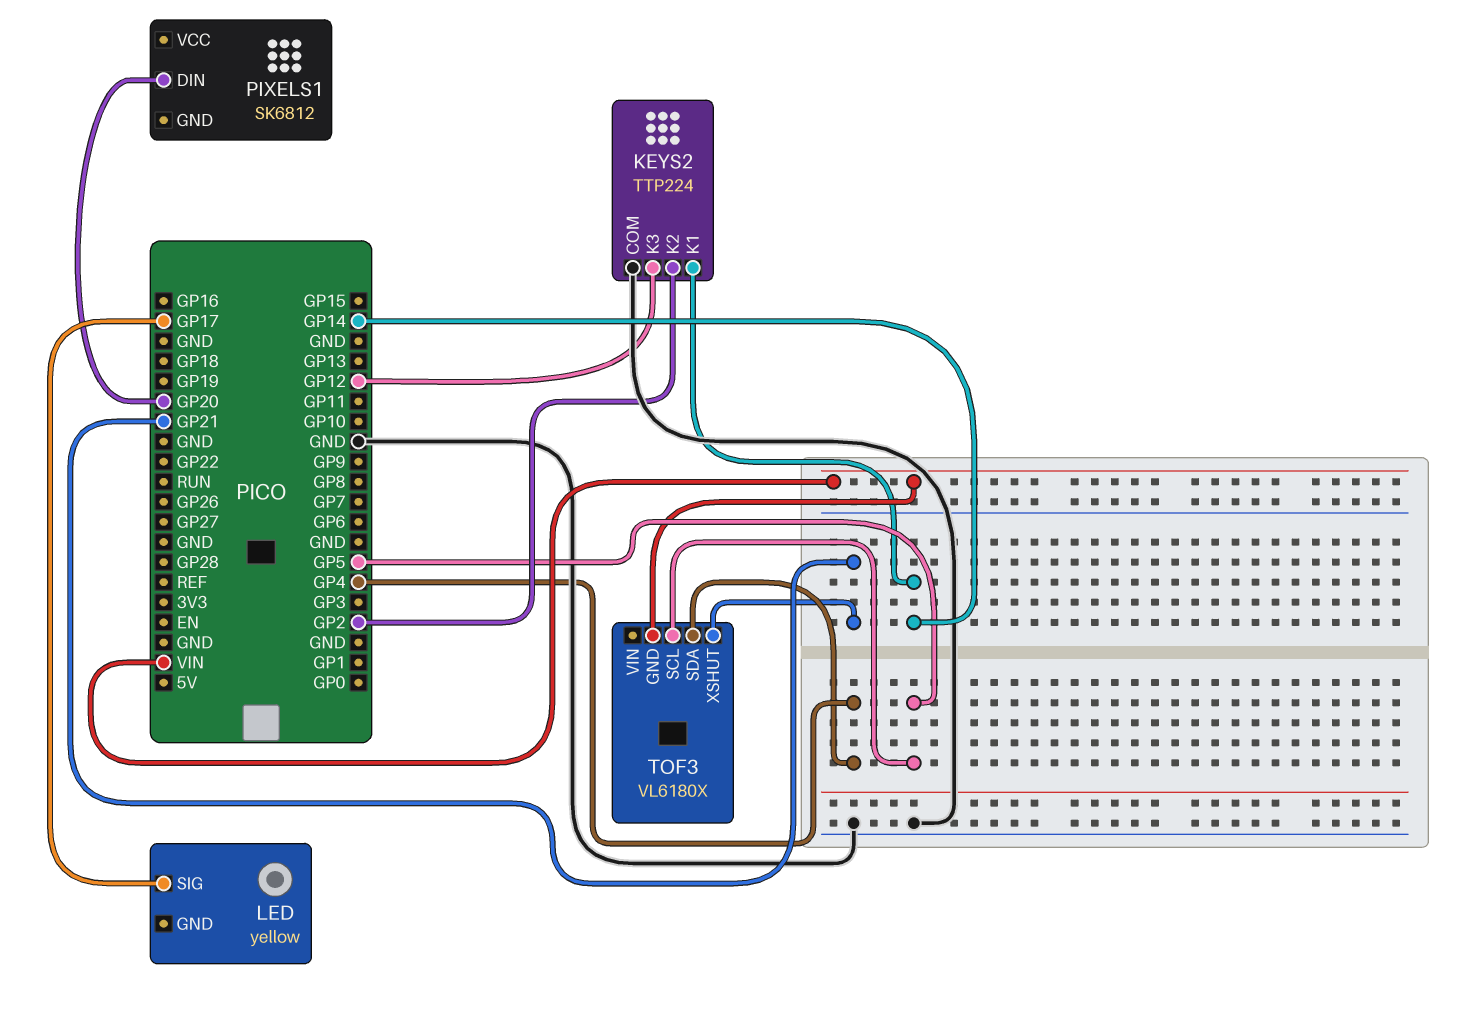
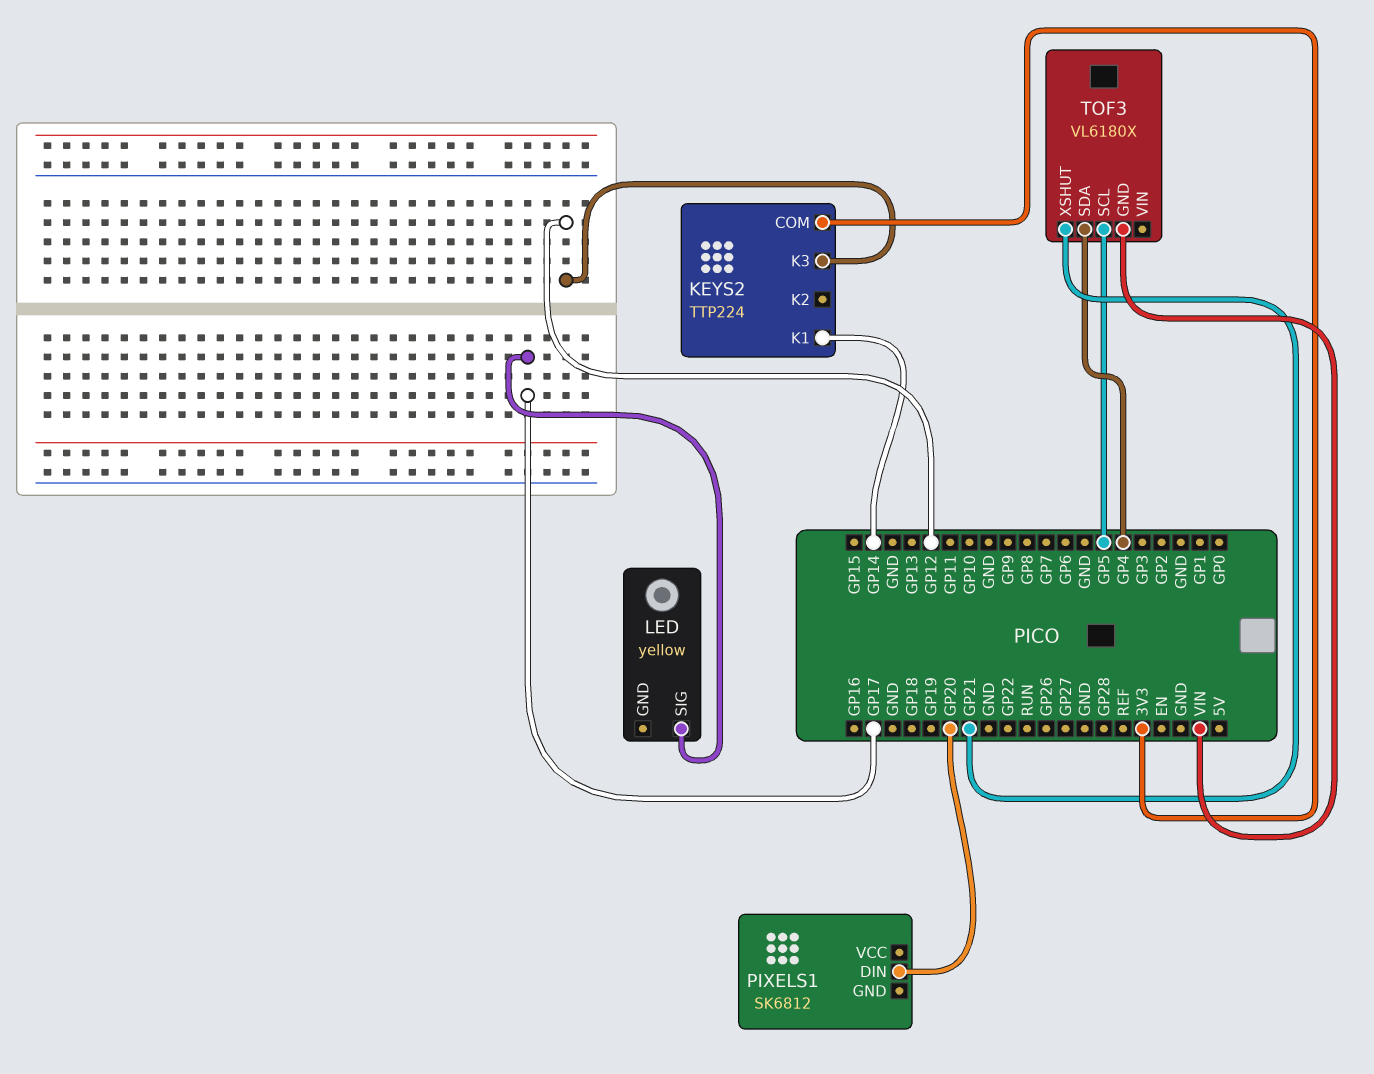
KEYS2 pin COM: GND -> 3V3
KEYS2 pin K2: GP2 -> none

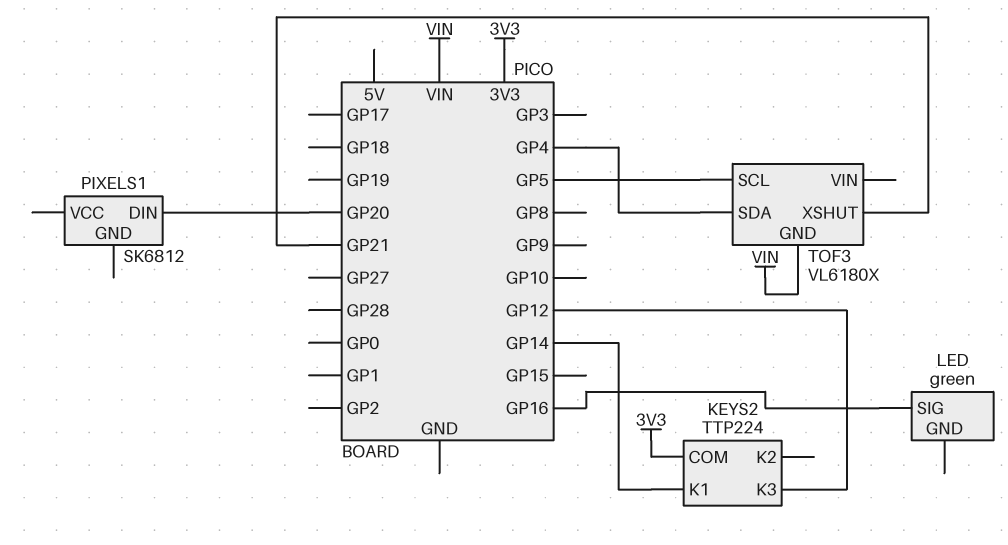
LED: yellow -> green
LED pin SIG: GP17 -> GP16

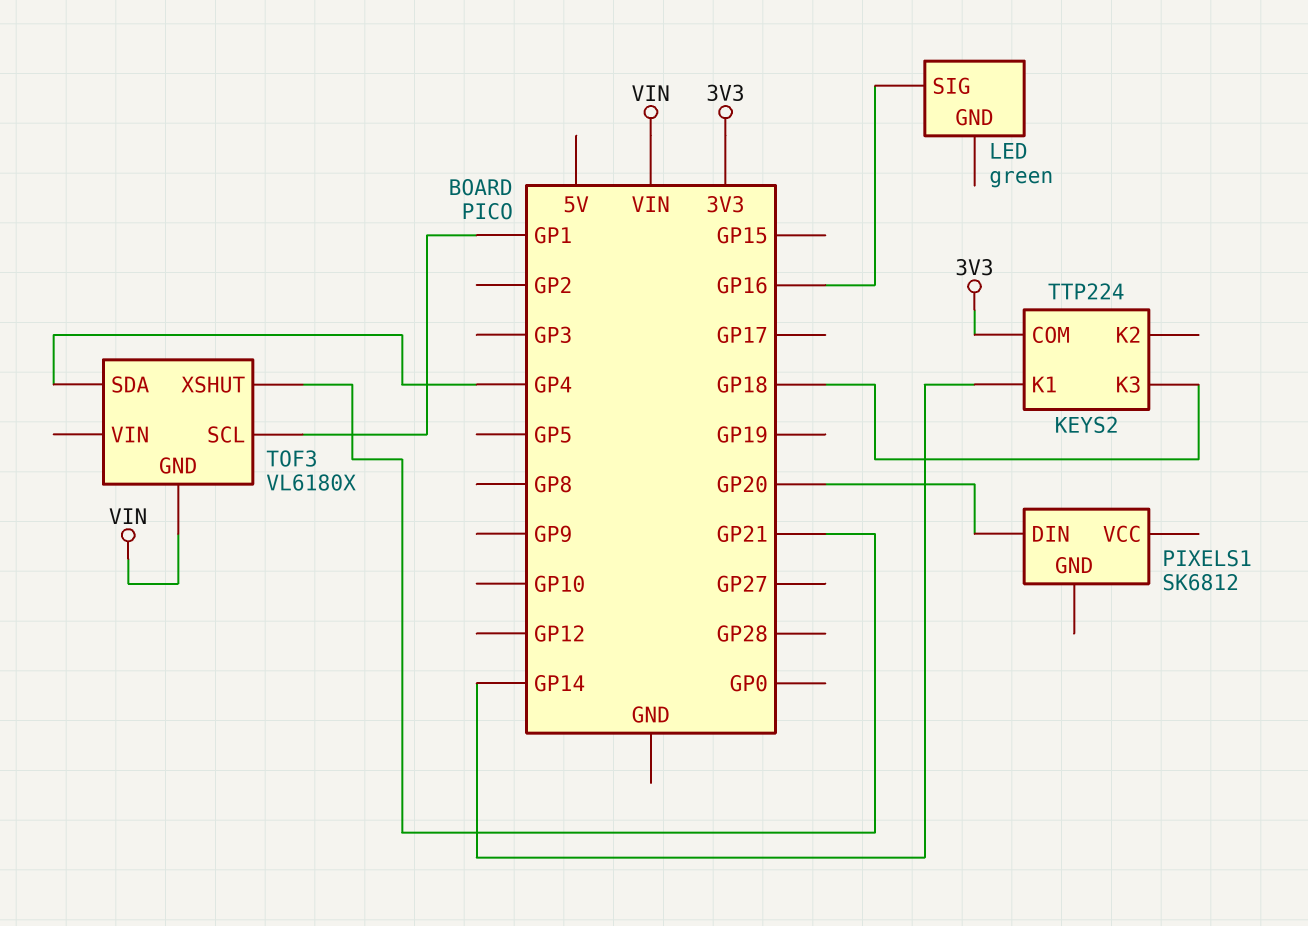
KEYS2 pin K3: GP12 -> GP18
TOF3 pin SCL: GP5 -> GP1

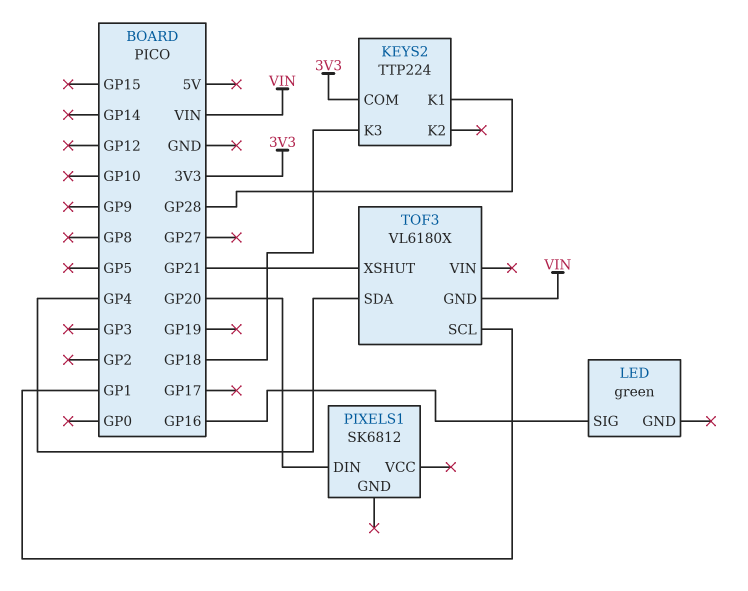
KEYS2 pin K1: GP14 -> GP28

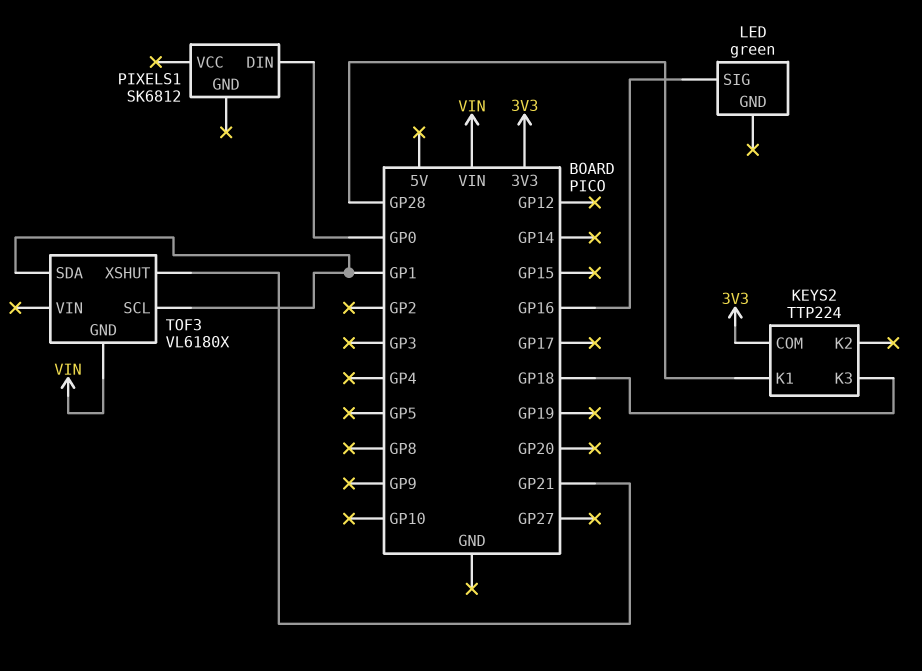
PIXELS1 pin DIN: GP20 -> GP0
TOF3 pin SDA: GP4 -> GP1

